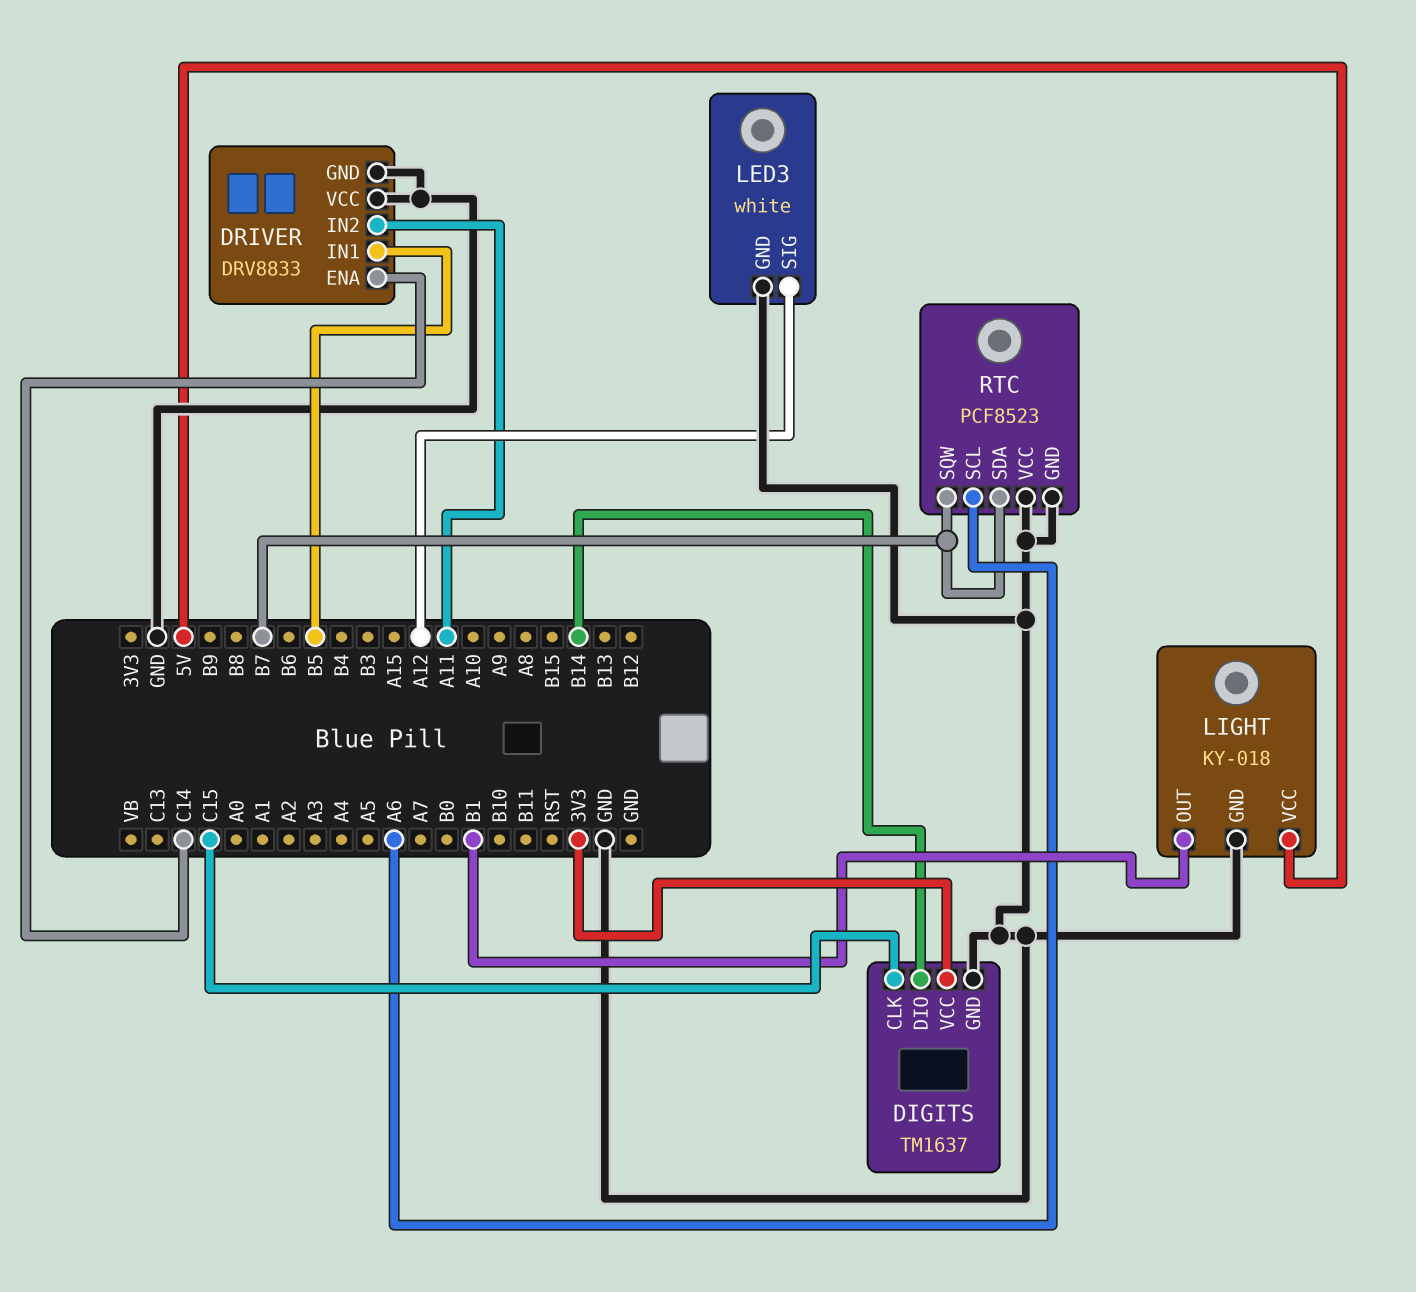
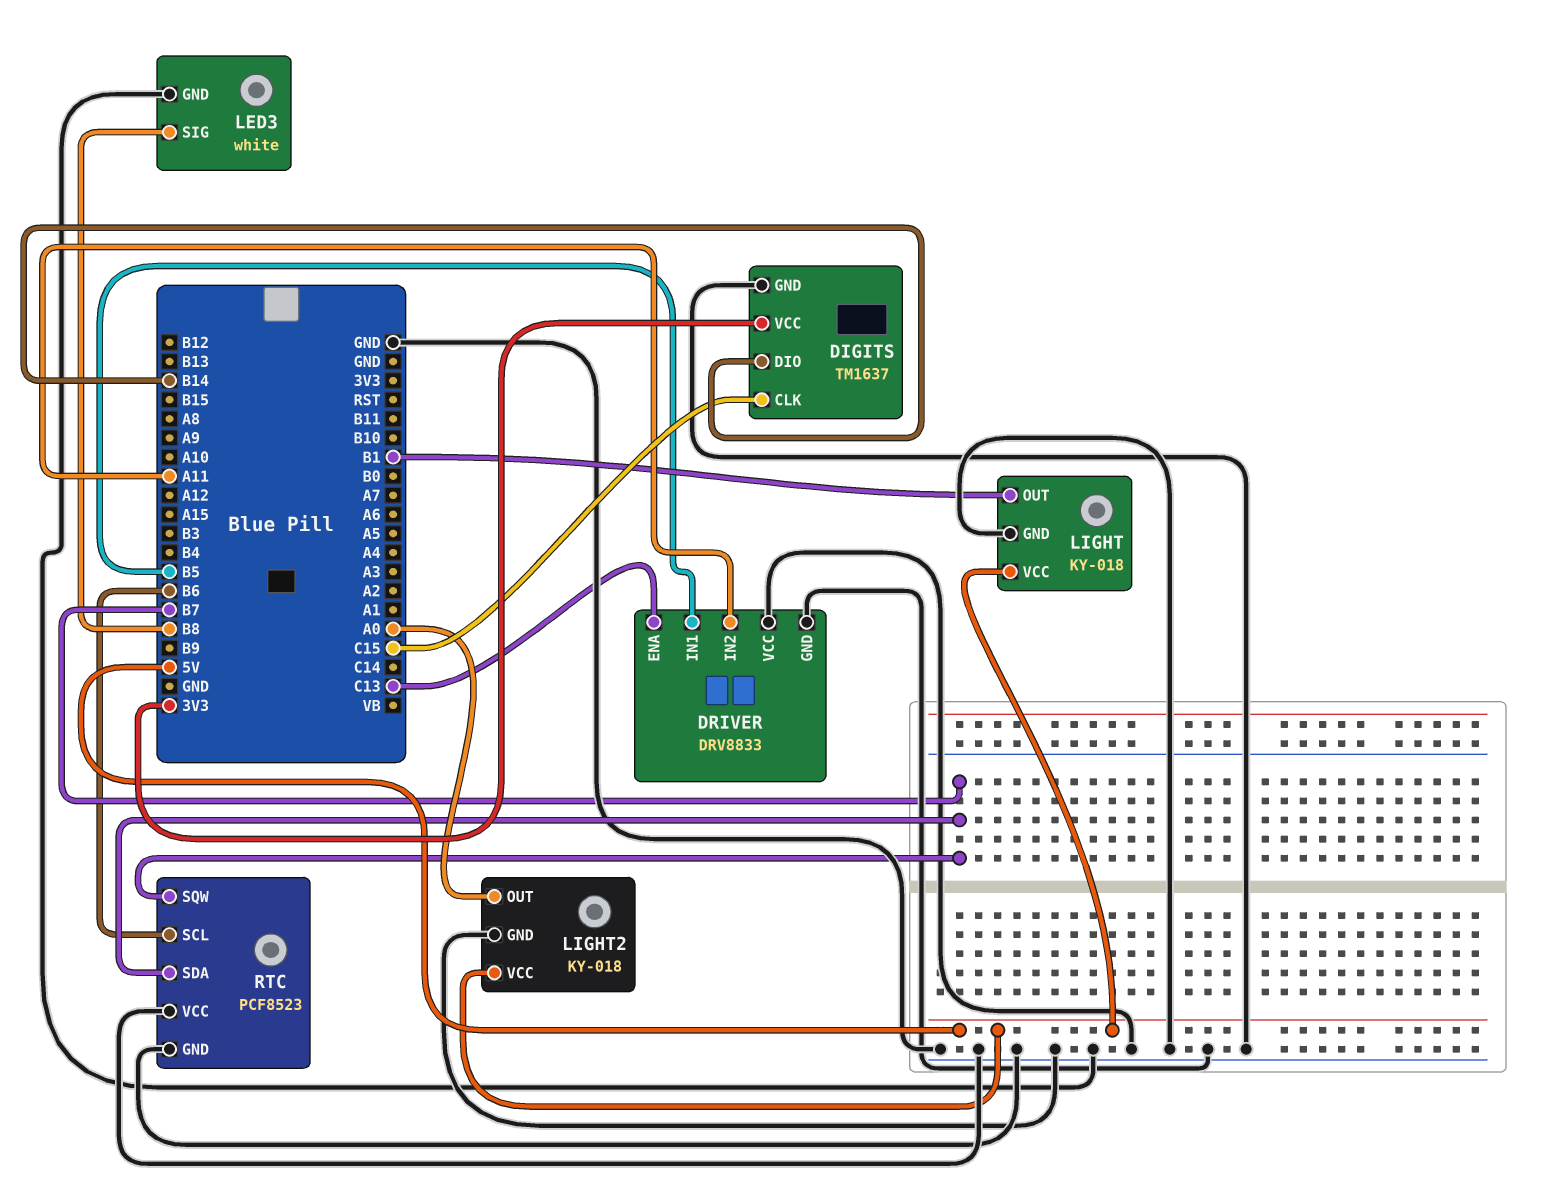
DRIVER pin ENA: C14 -> C13
LED3 pin SIG: A12 -> B8
LIGHT2: none -> KY-018
LIGHT2 pin GND: none -> GND
LIGHT2 pin OUT: none -> A0
LIGHT2 pin VCC: none -> 5V
RTC pin SCL: A6 -> B6

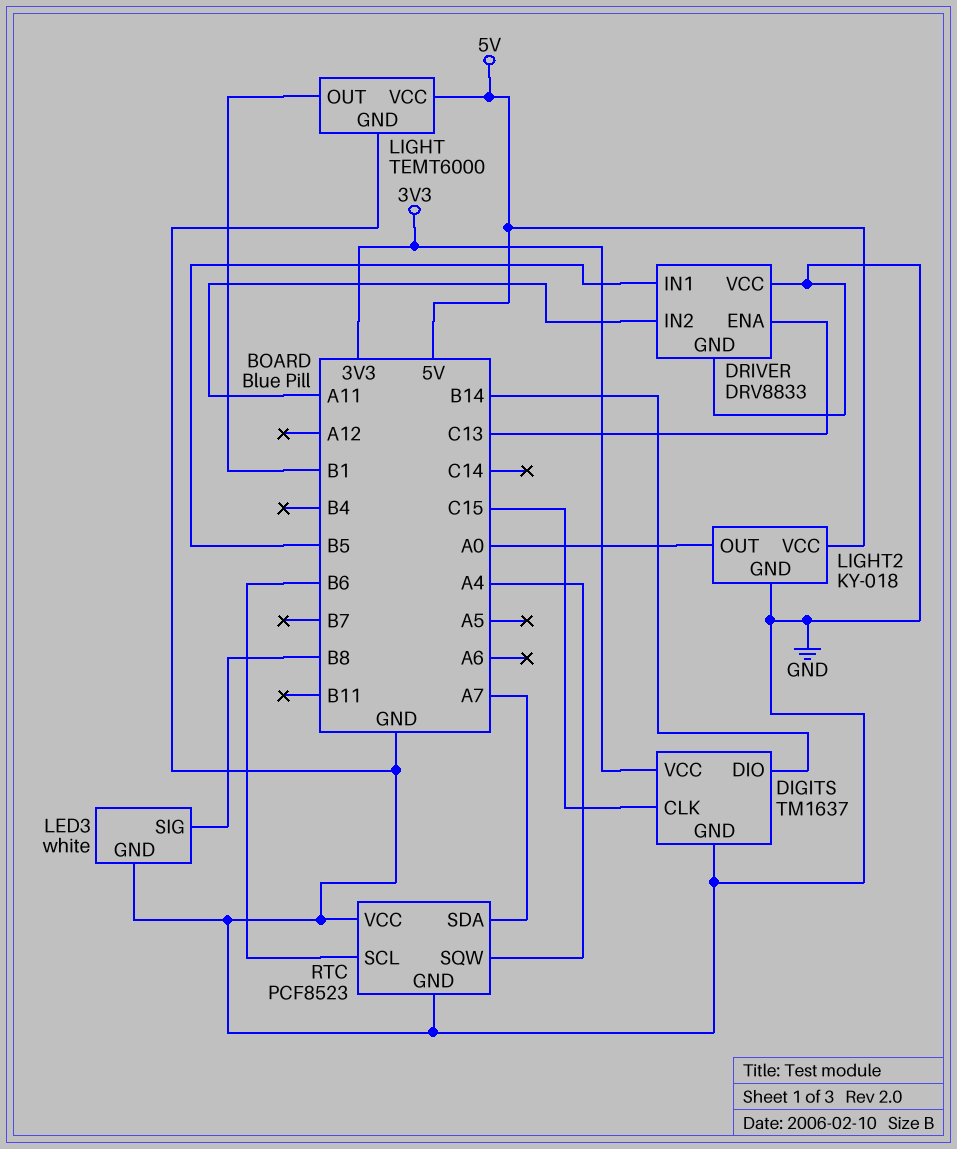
LIGHT: KY-018 -> TEMT6000
RTC pin SDA: B7 -> A7
RTC pin SQW: B7 -> A4

